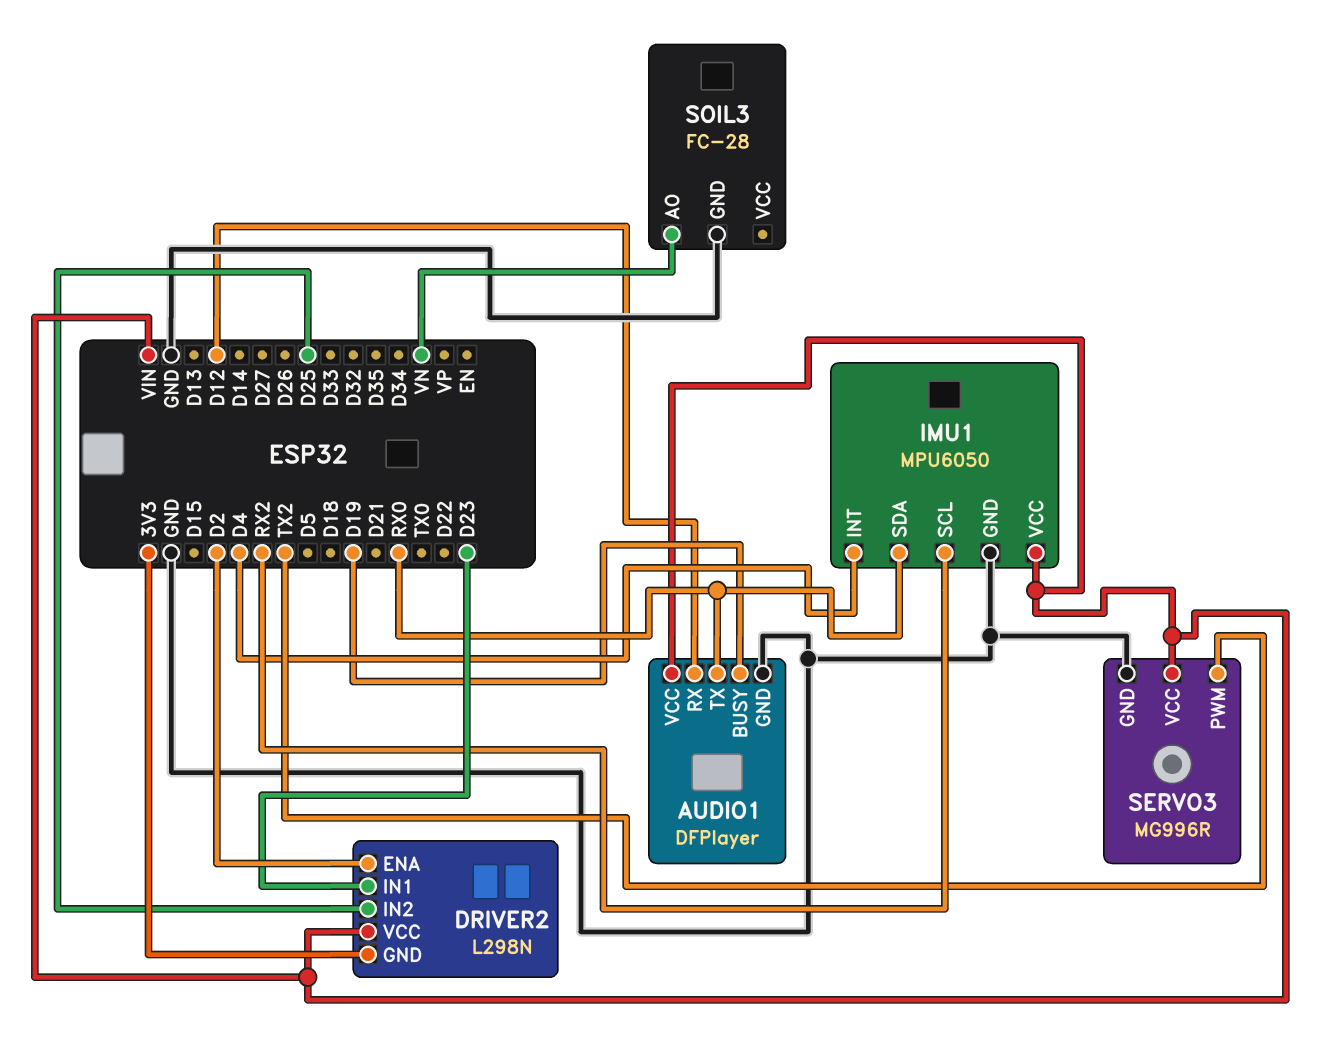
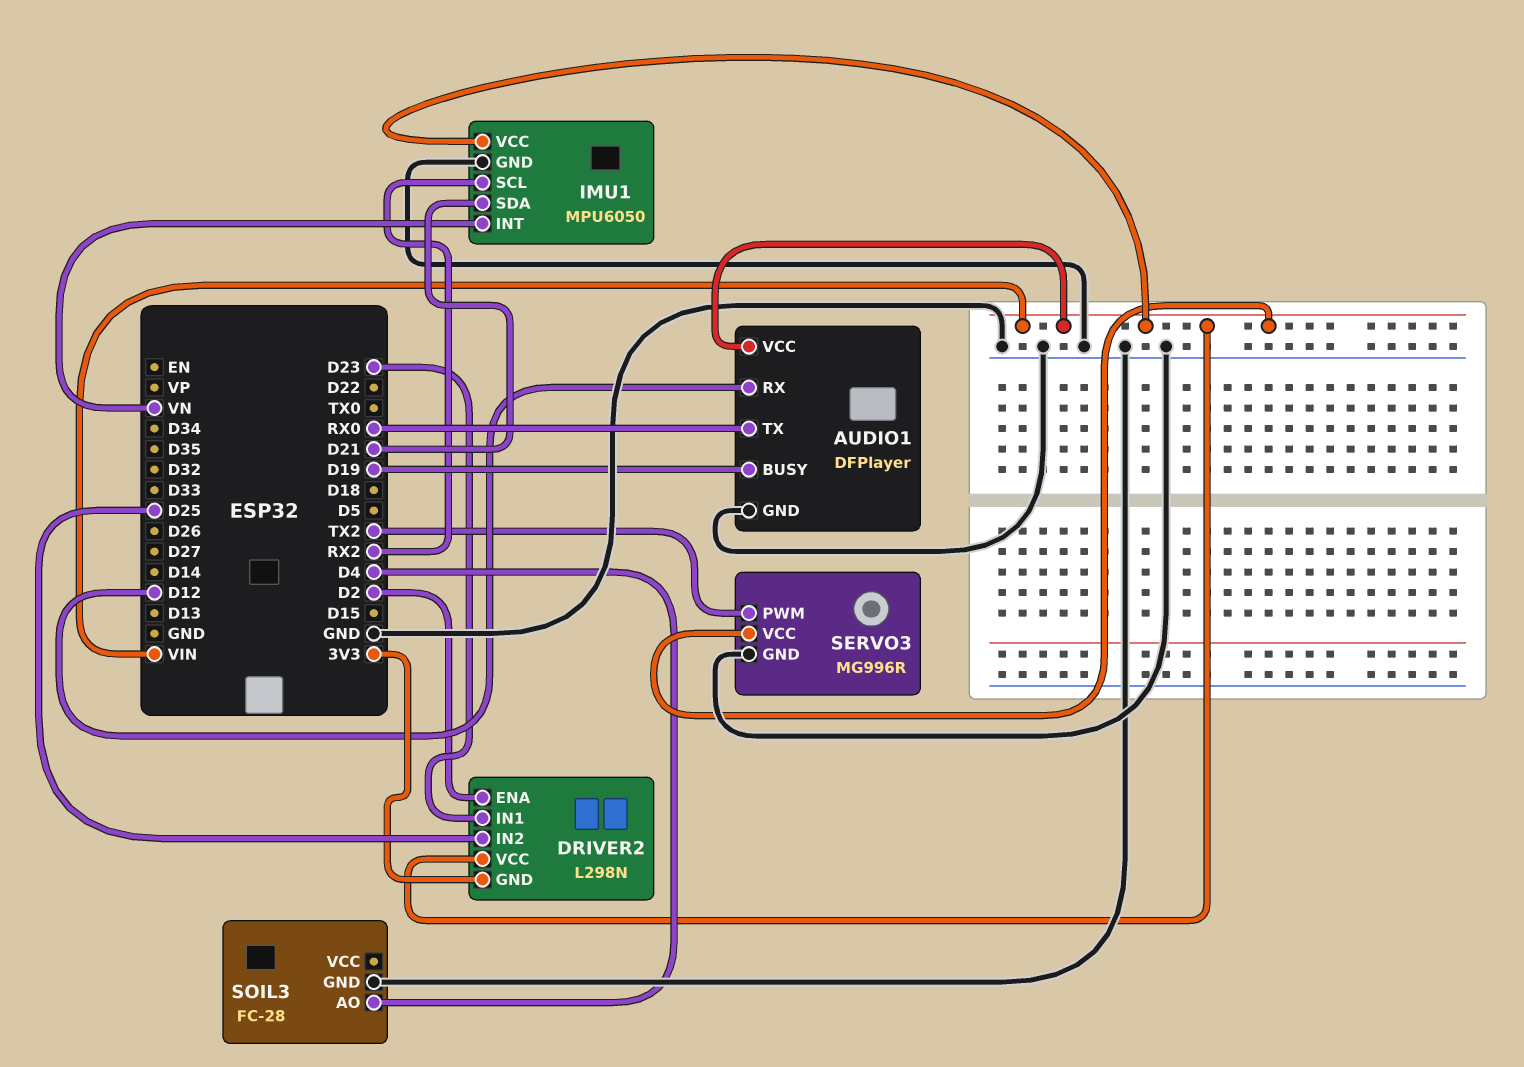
IMU1 pin INT: D4 -> VN
IMU1 pin SDA: RX0 -> D21
SOIL3 pin AO: VN -> D4

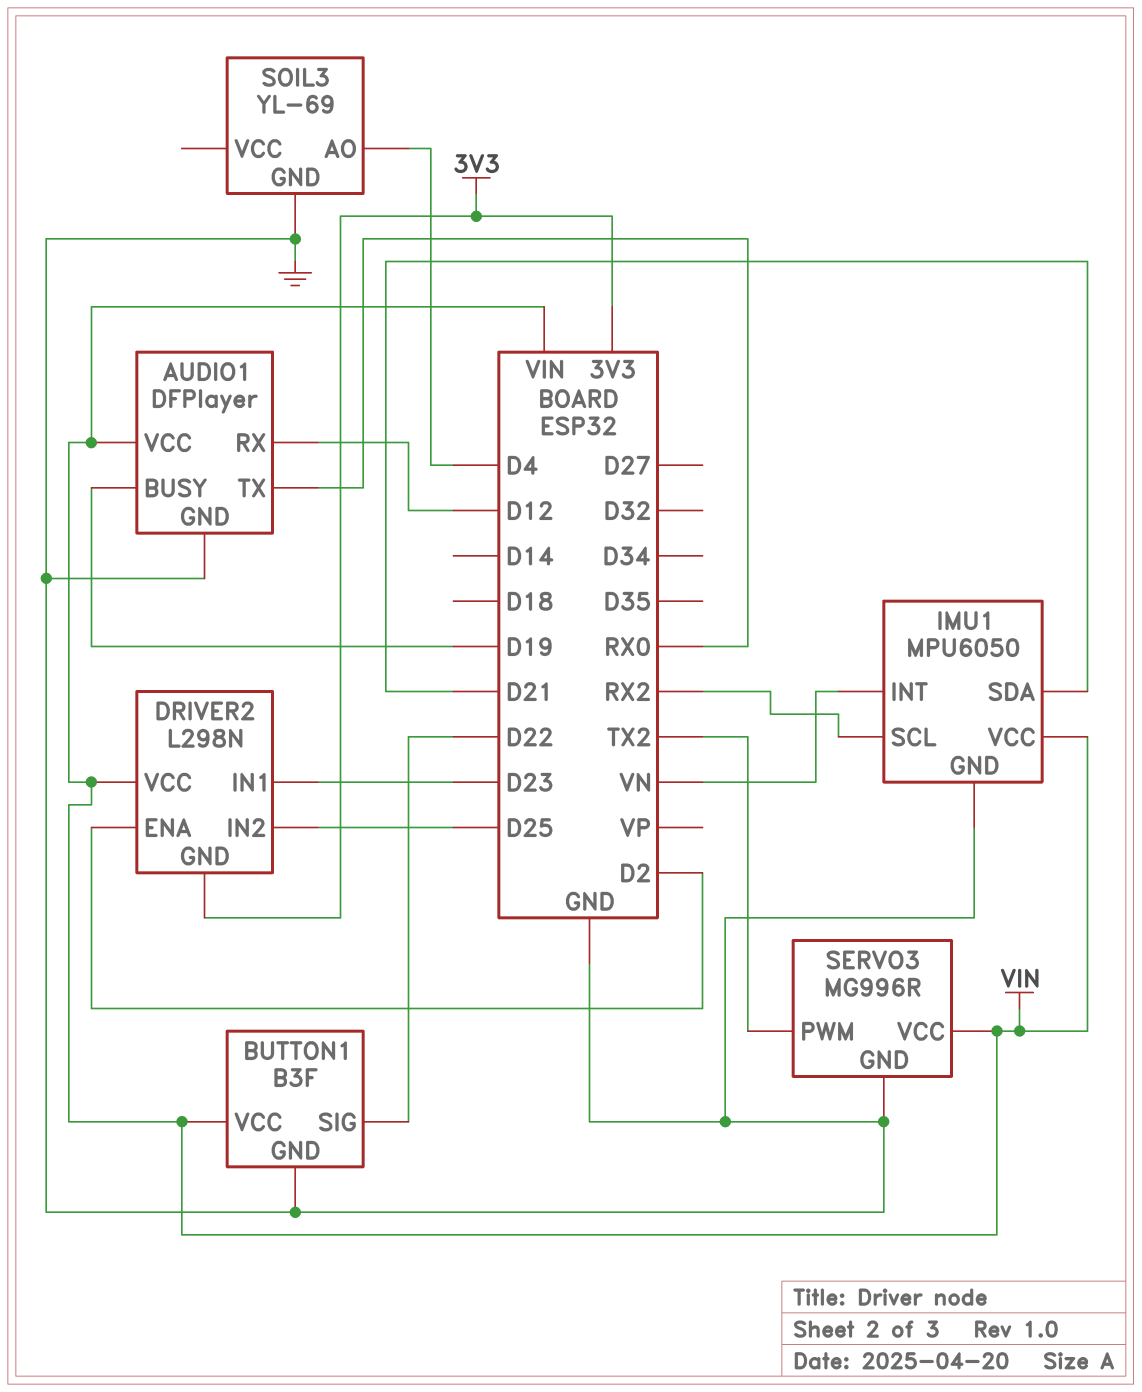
BUTTON1: none -> B3F
BUTTON1 pin GND: none -> GND
BUTTON1 pin SIG: none -> D22
BUTTON1 pin VCC: none -> VIN
SOIL3: FC-28 -> YL-69

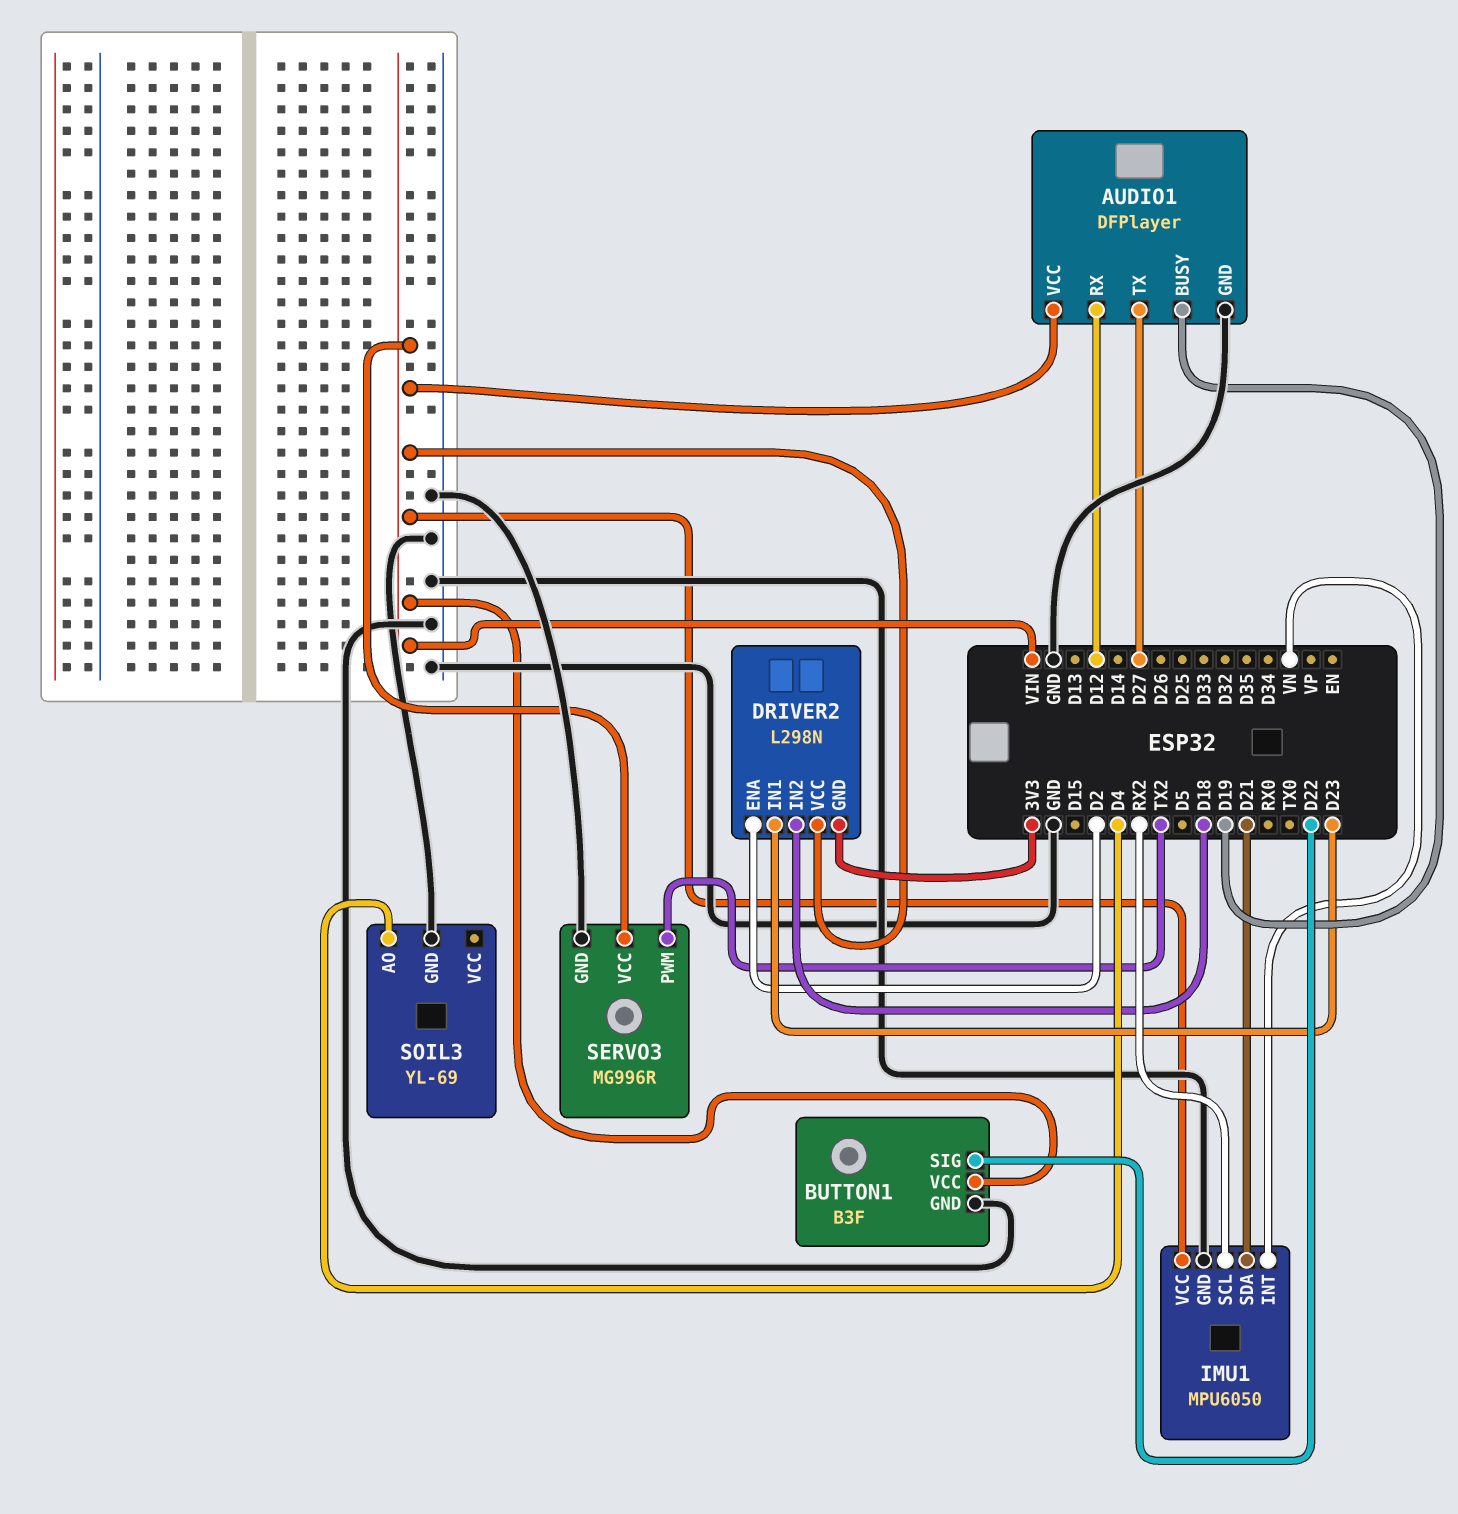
AUDIO1 pin TX: RX0 -> D27
DRIVER2 pin IN2: D25 -> D18

